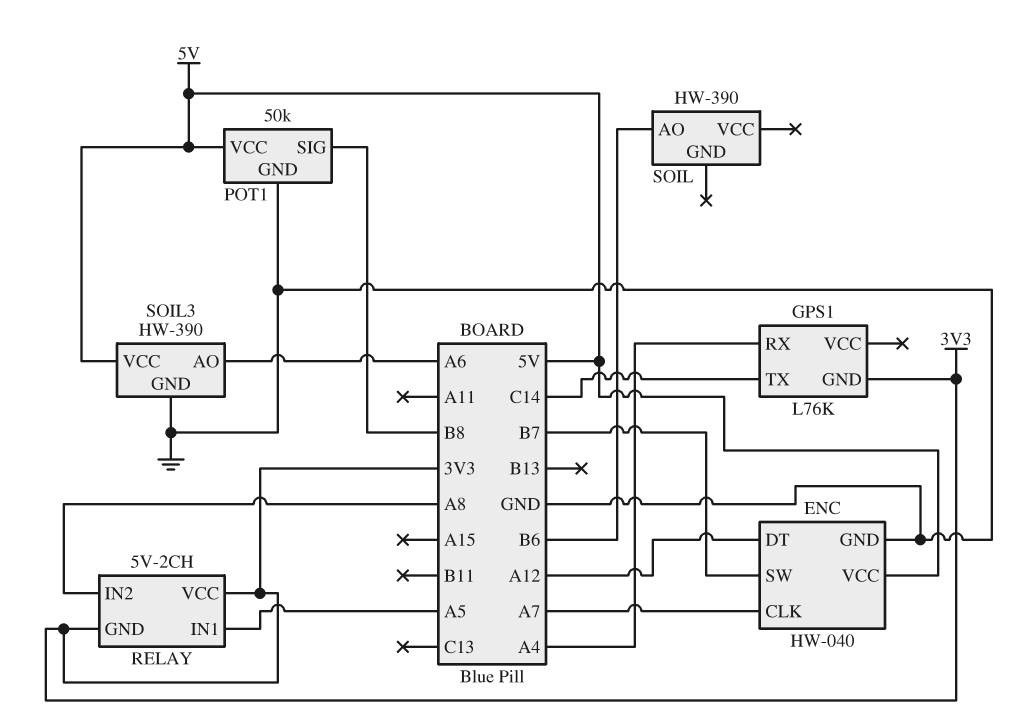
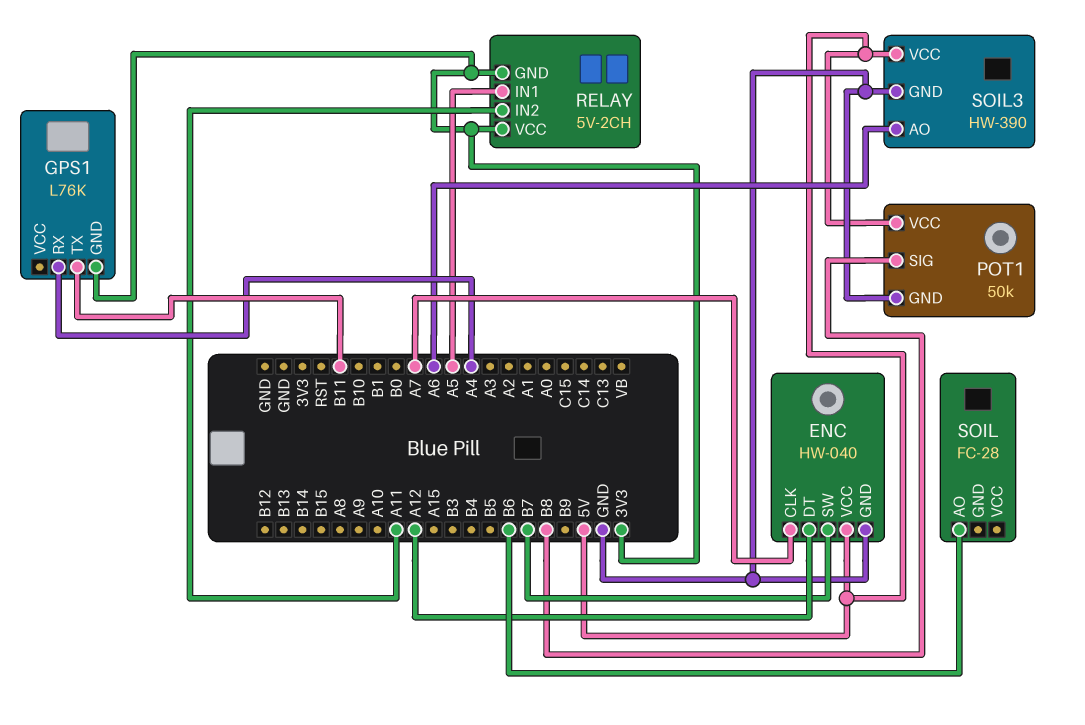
GPS1 pin TX: C14 -> B11
RELAY pin IN2: A8 -> A11
SOIL: HW-390 -> FC-28

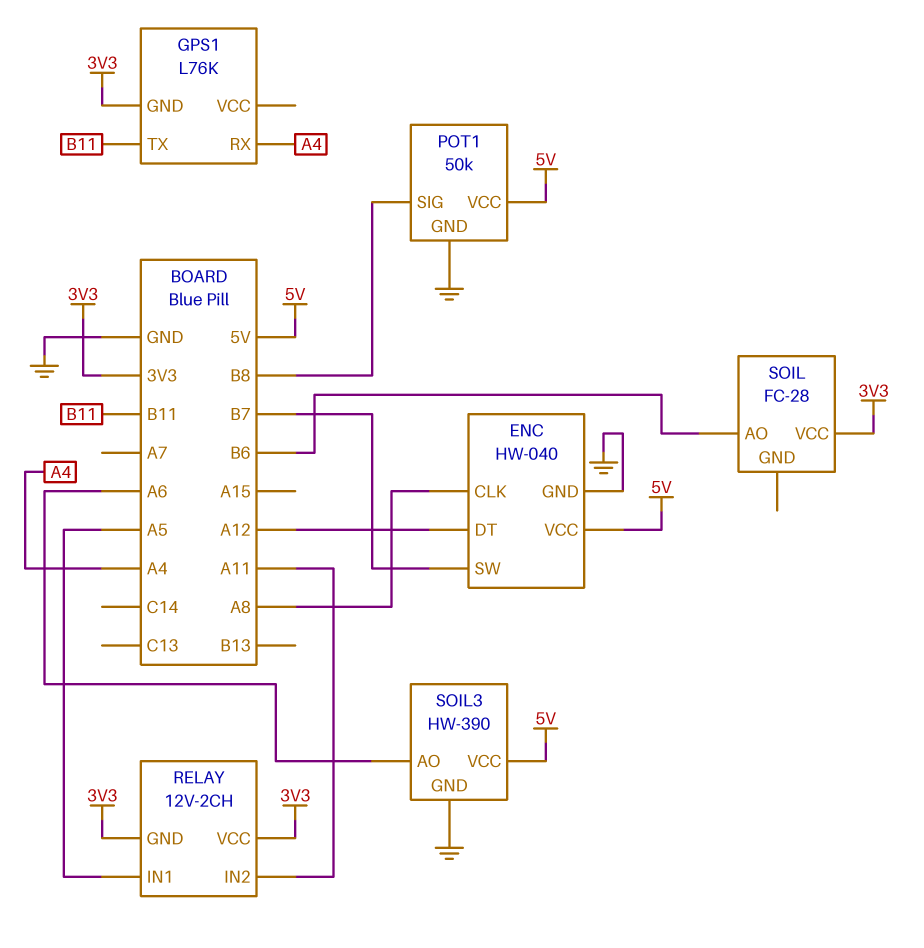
ENC pin CLK: A7 -> A8
RELAY: 5V-2CH -> 12V-2CH
SOIL pin VCC: none -> 3V3

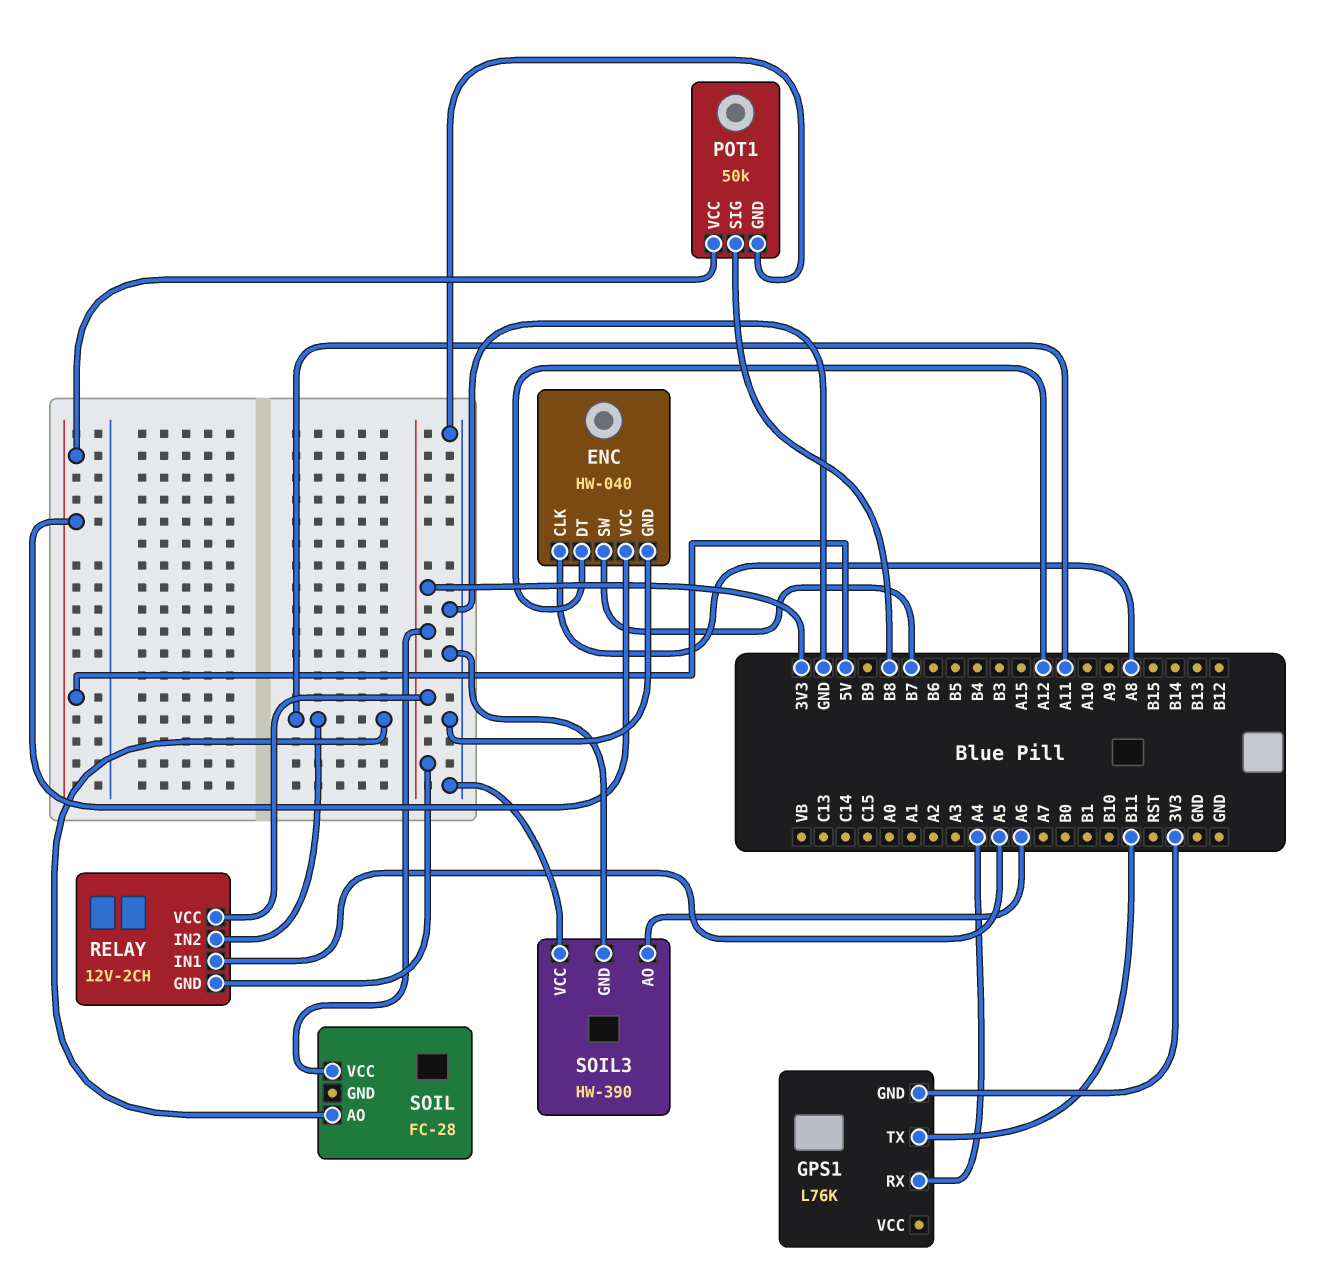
SOIL pin AO: B6 -> A11
SOIL3 pin VCC: 5V -> GND

